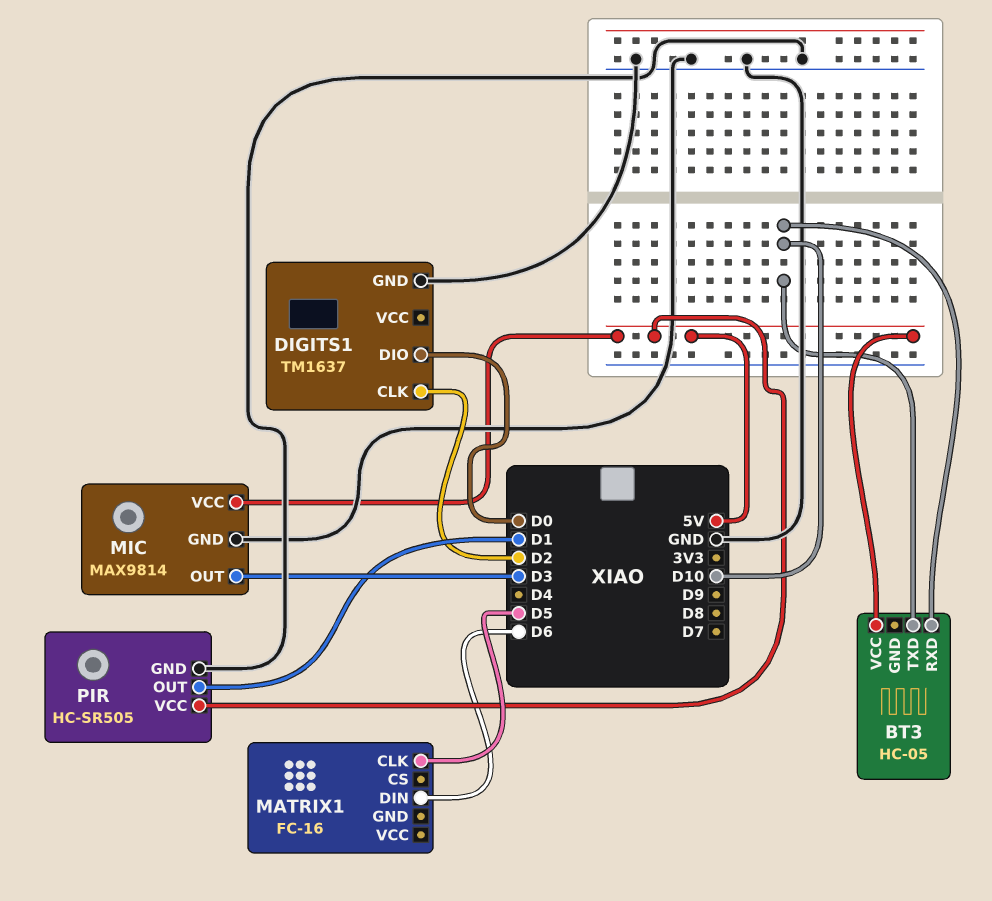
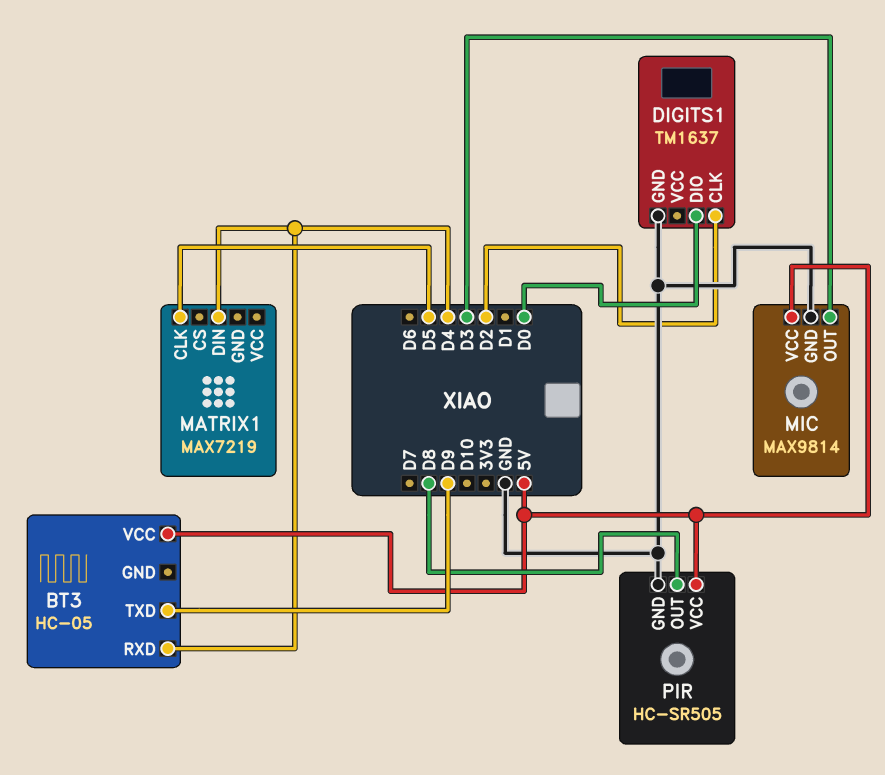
BT3 pin RXD: D10 -> D4
BT3 pin TXD: D10 -> D9
MATRIX1: FC-16 -> MAX7219
MATRIX1 pin DIN: D6 -> D4
PIR pin OUT: D1 -> D8

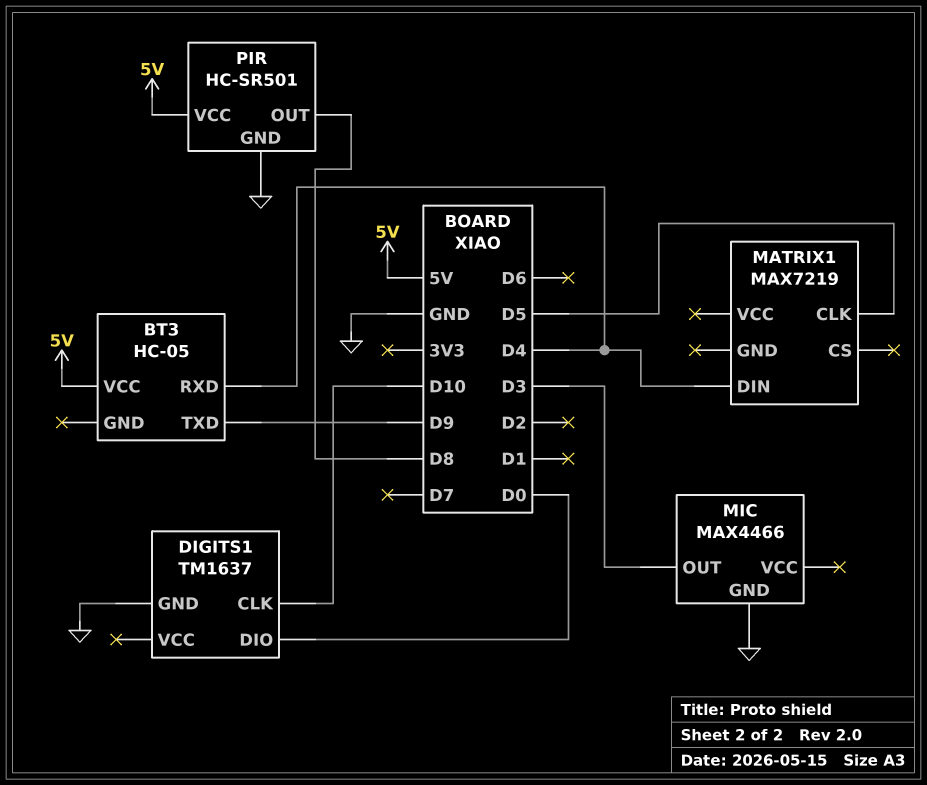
DIGITS1 pin CLK: D2 -> D10
MIC: MAX9814 -> MAX4466
MIC pin VCC: 5V -> none
PIR: HC-SR505 -> HC-SR501

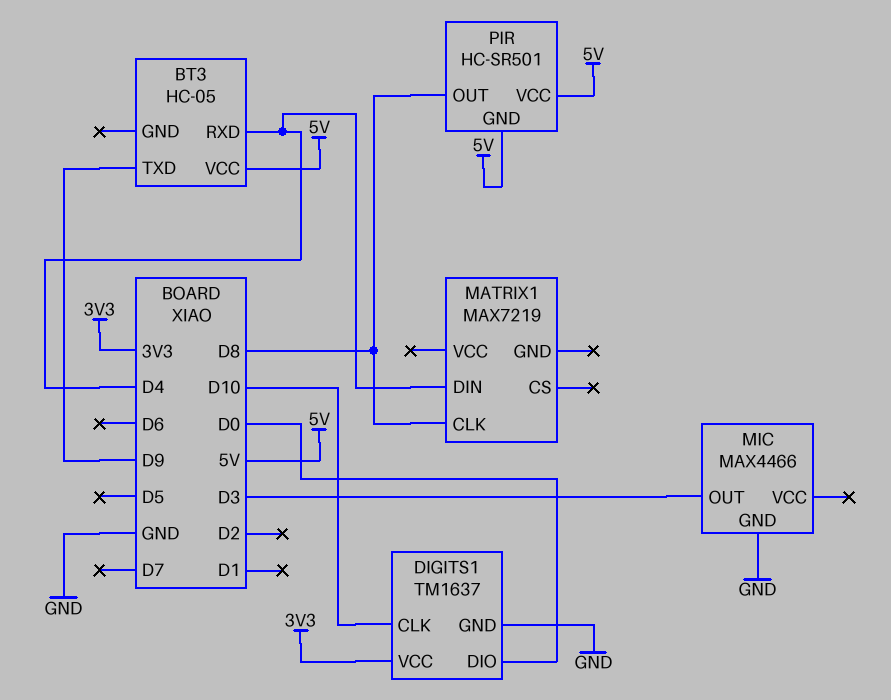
DIGITS1 pin VCC: none -> 3V3
MATRIX1 pin CLK: D5 -> D8
PIR pin GND: GND -> 5V

